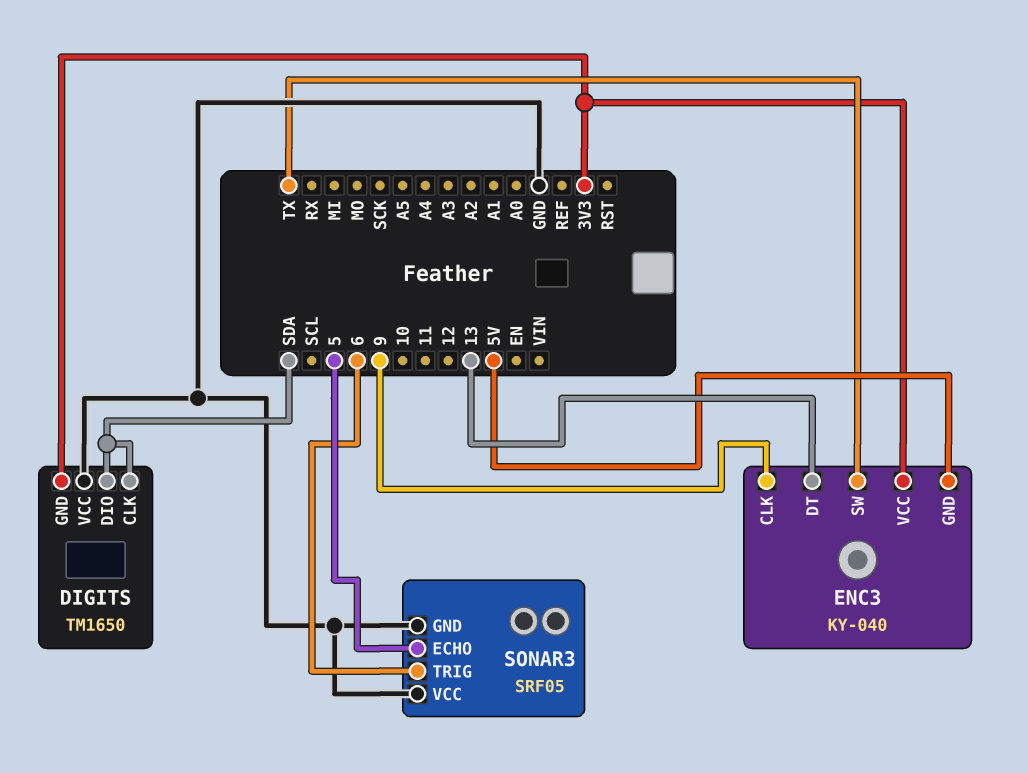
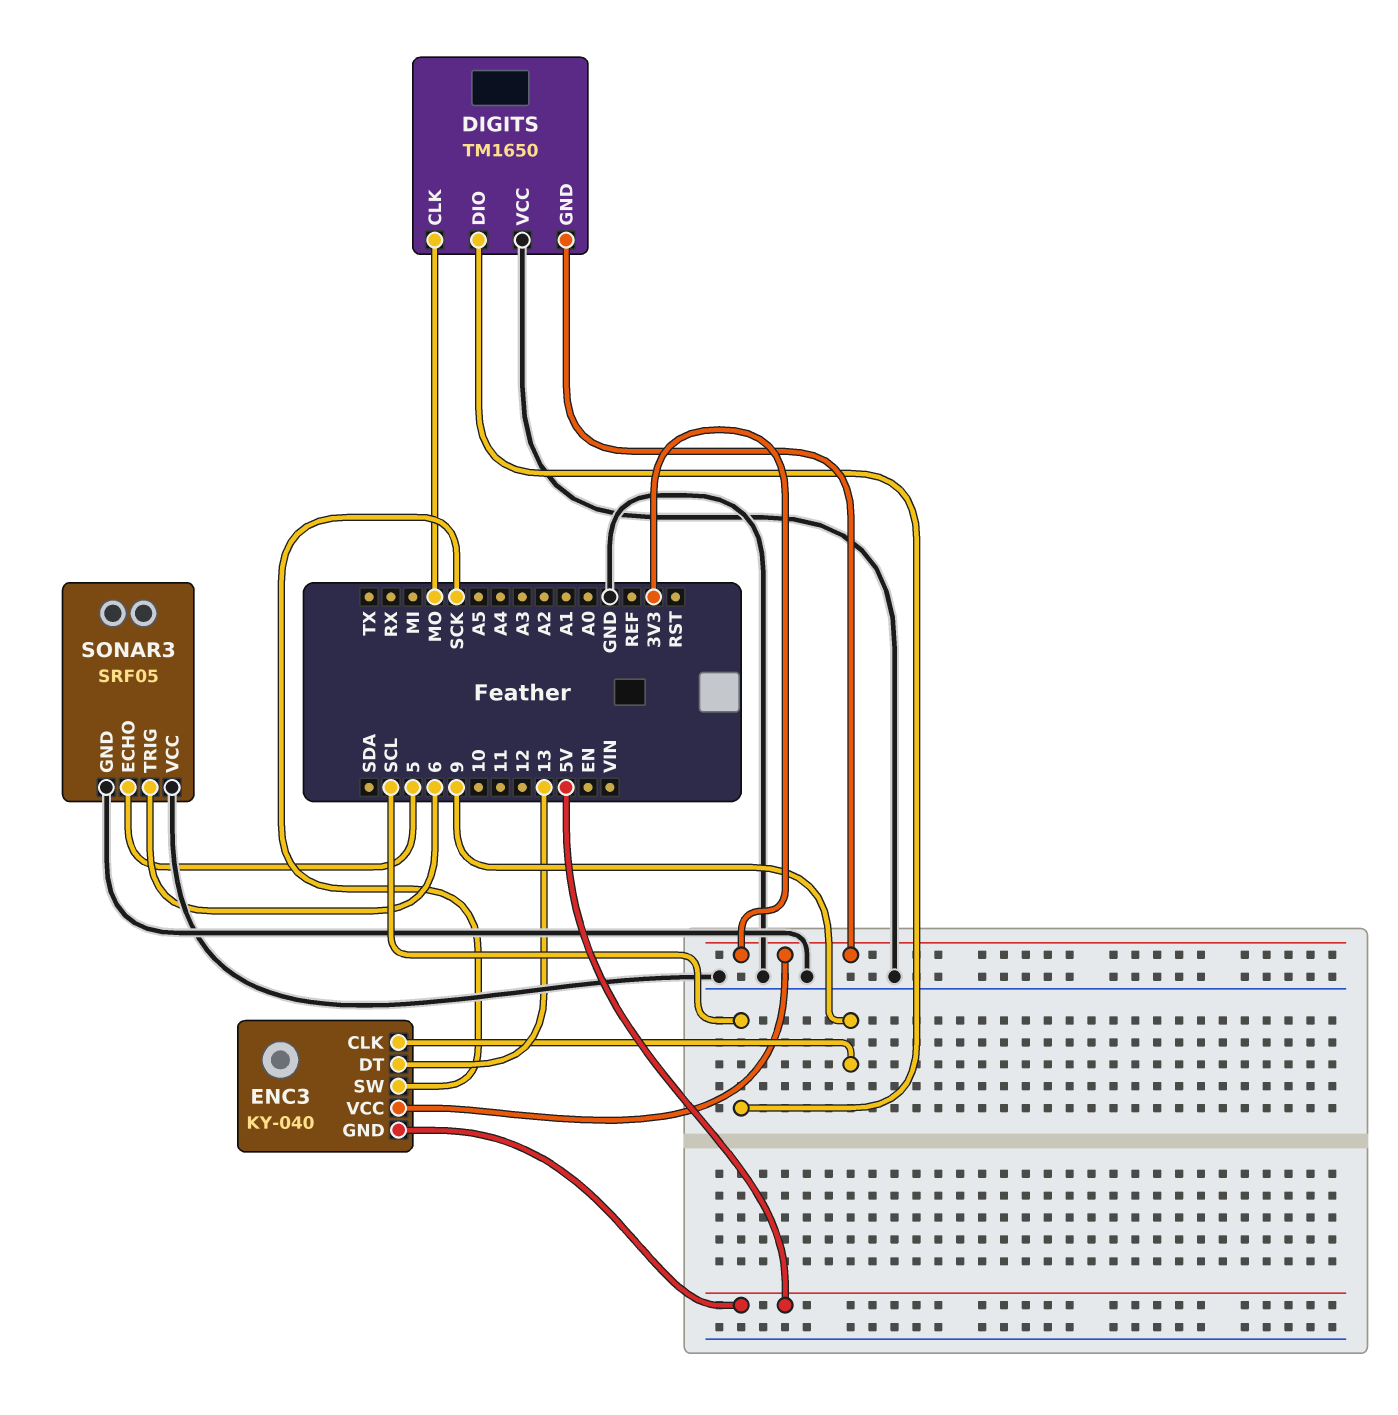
DIGITS pin CLK: SDA -> MO
DIGITS pin DIO: SDA -> SCL
ENC3 pin SW: TX -> SCK

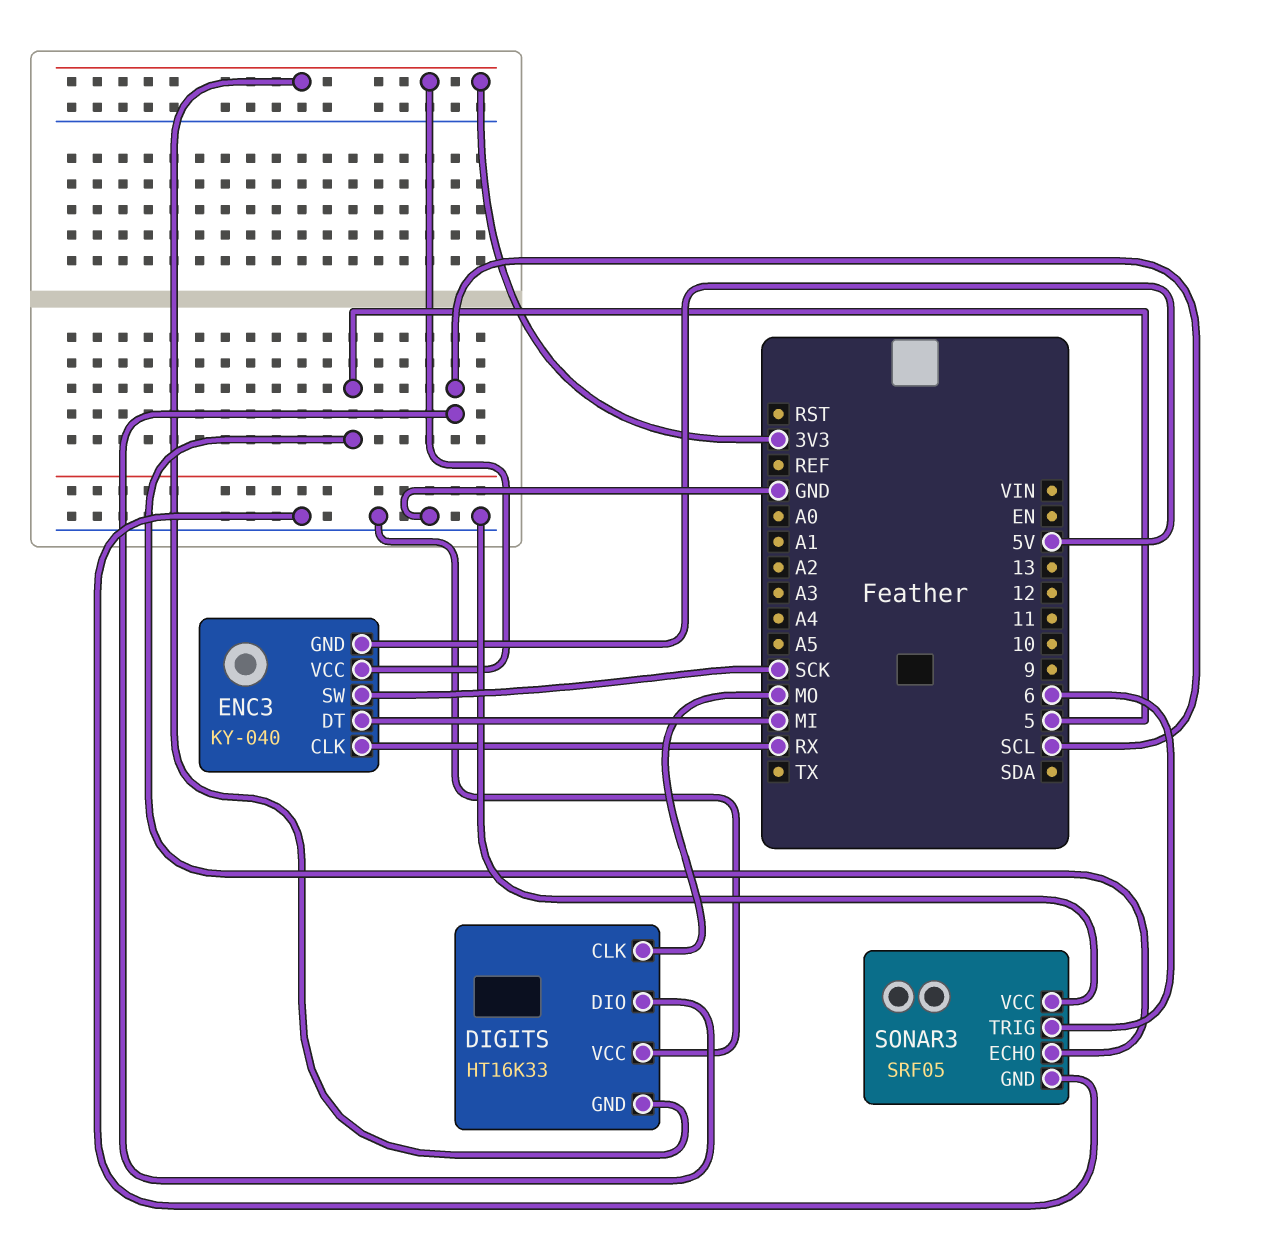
DIGITS: TM1650 -> HT16K33
ENC3 pin CLK: 9 -> RX
ENC3 pin DT: 13 -> MI

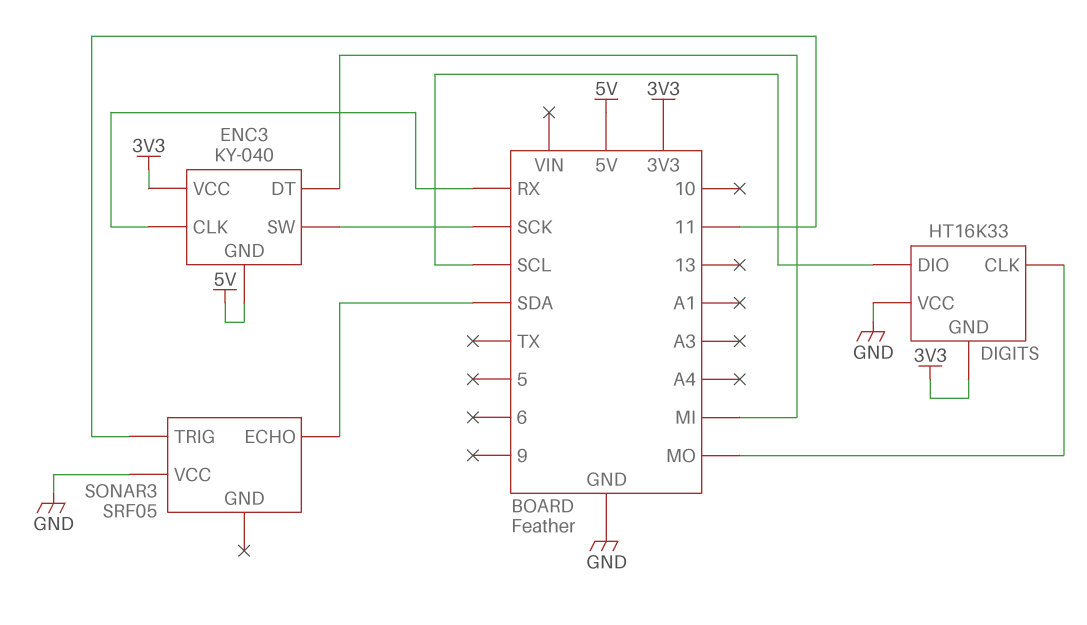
SONAR3 pin ECHO: 5 -> SDA
SONAR3 pin GND: GND -> none
SONAR3 pin TRIG: 6 -> 11

